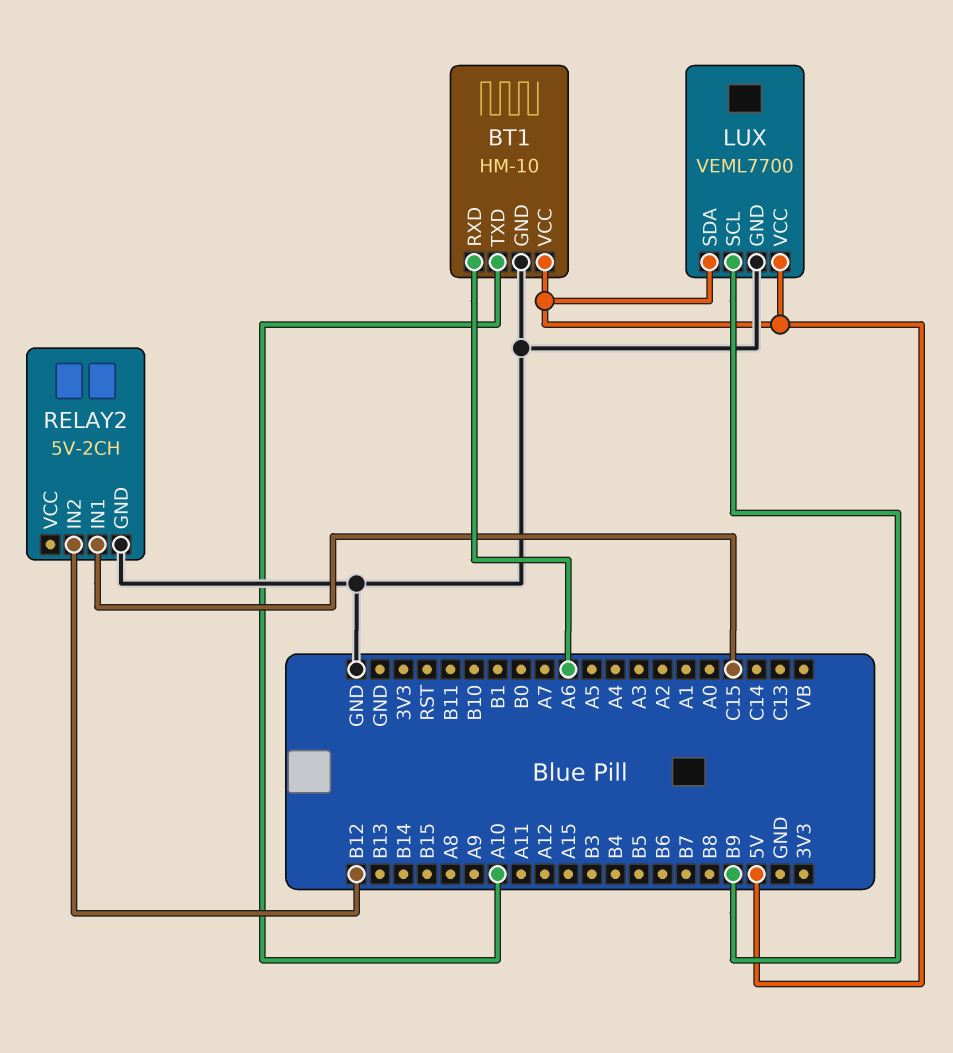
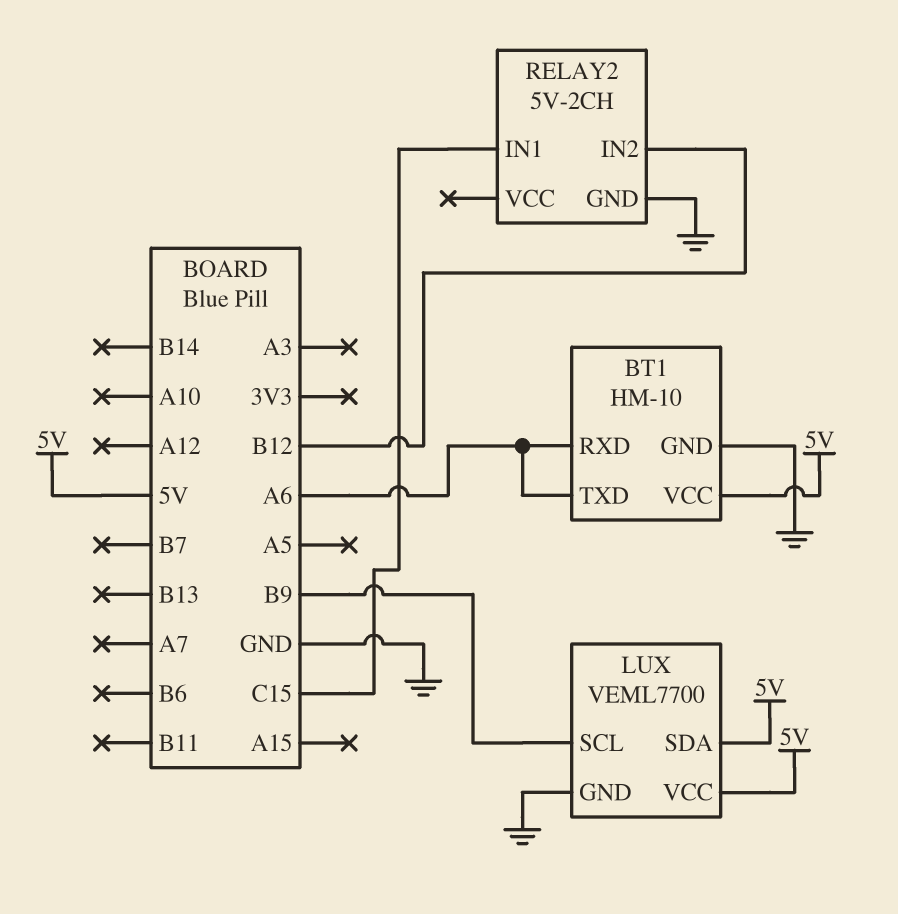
BT1 pin TXD: A10 -> A6

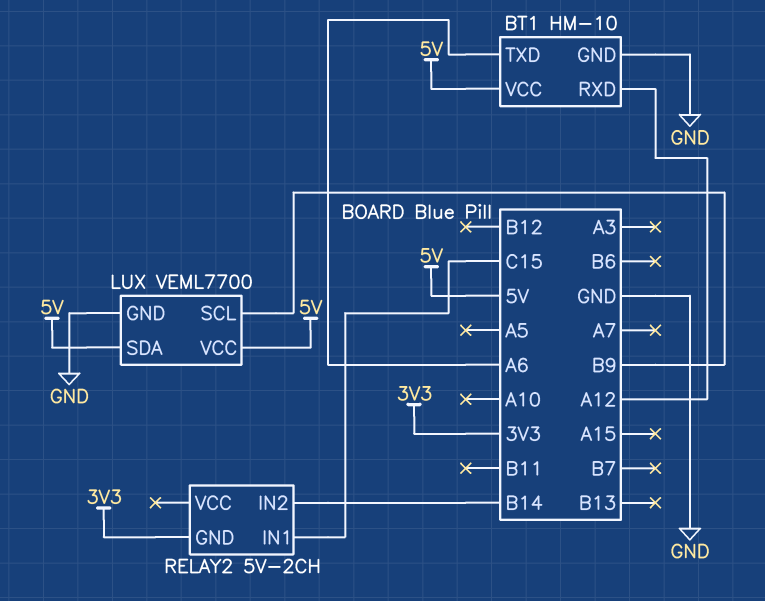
BT1 pin RXD: A6 -> A12
RELAY2 pin GND: GND -> 3V3
RELAY2 pin IN2: B12 -> B14

